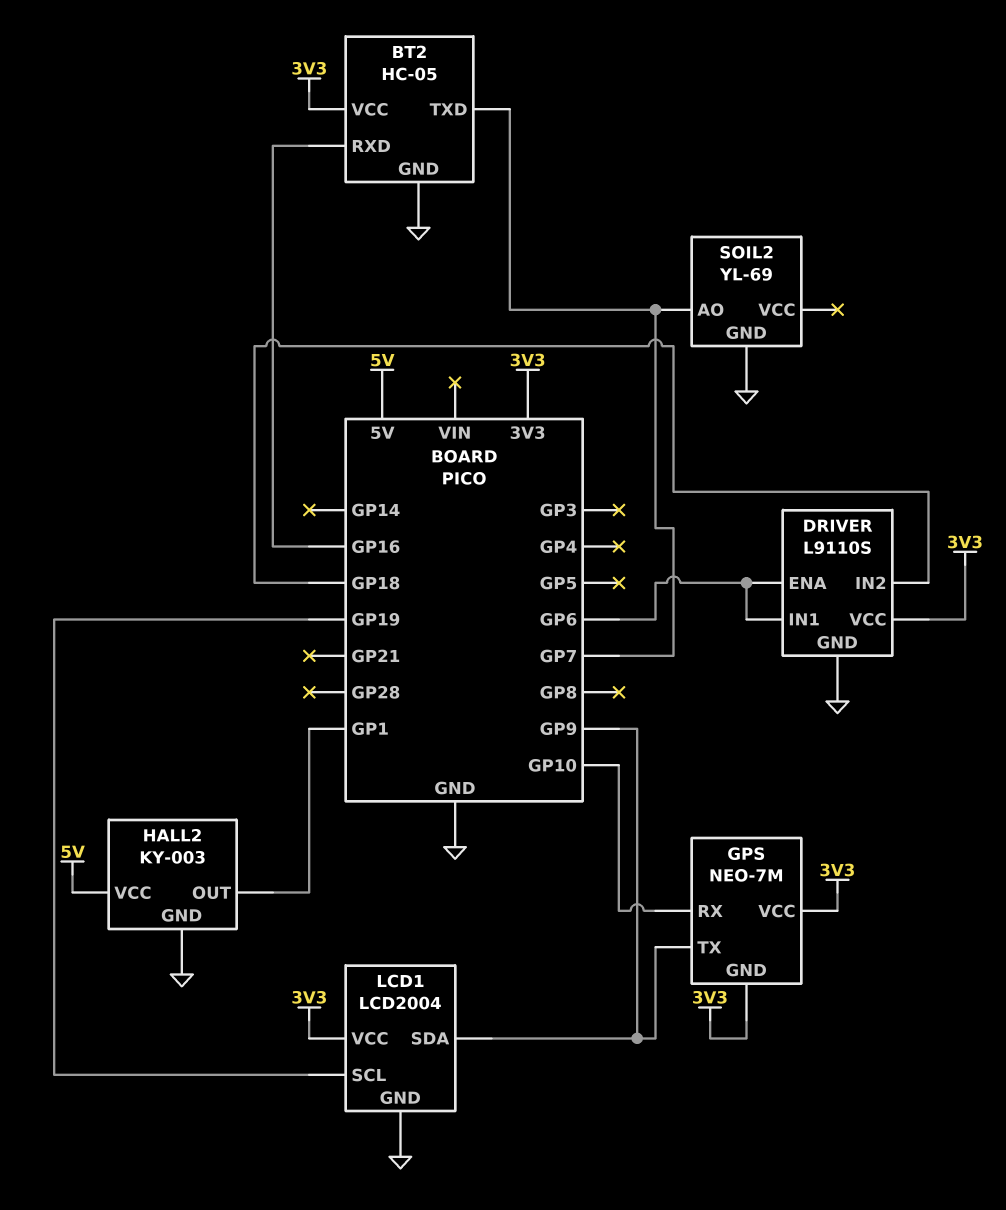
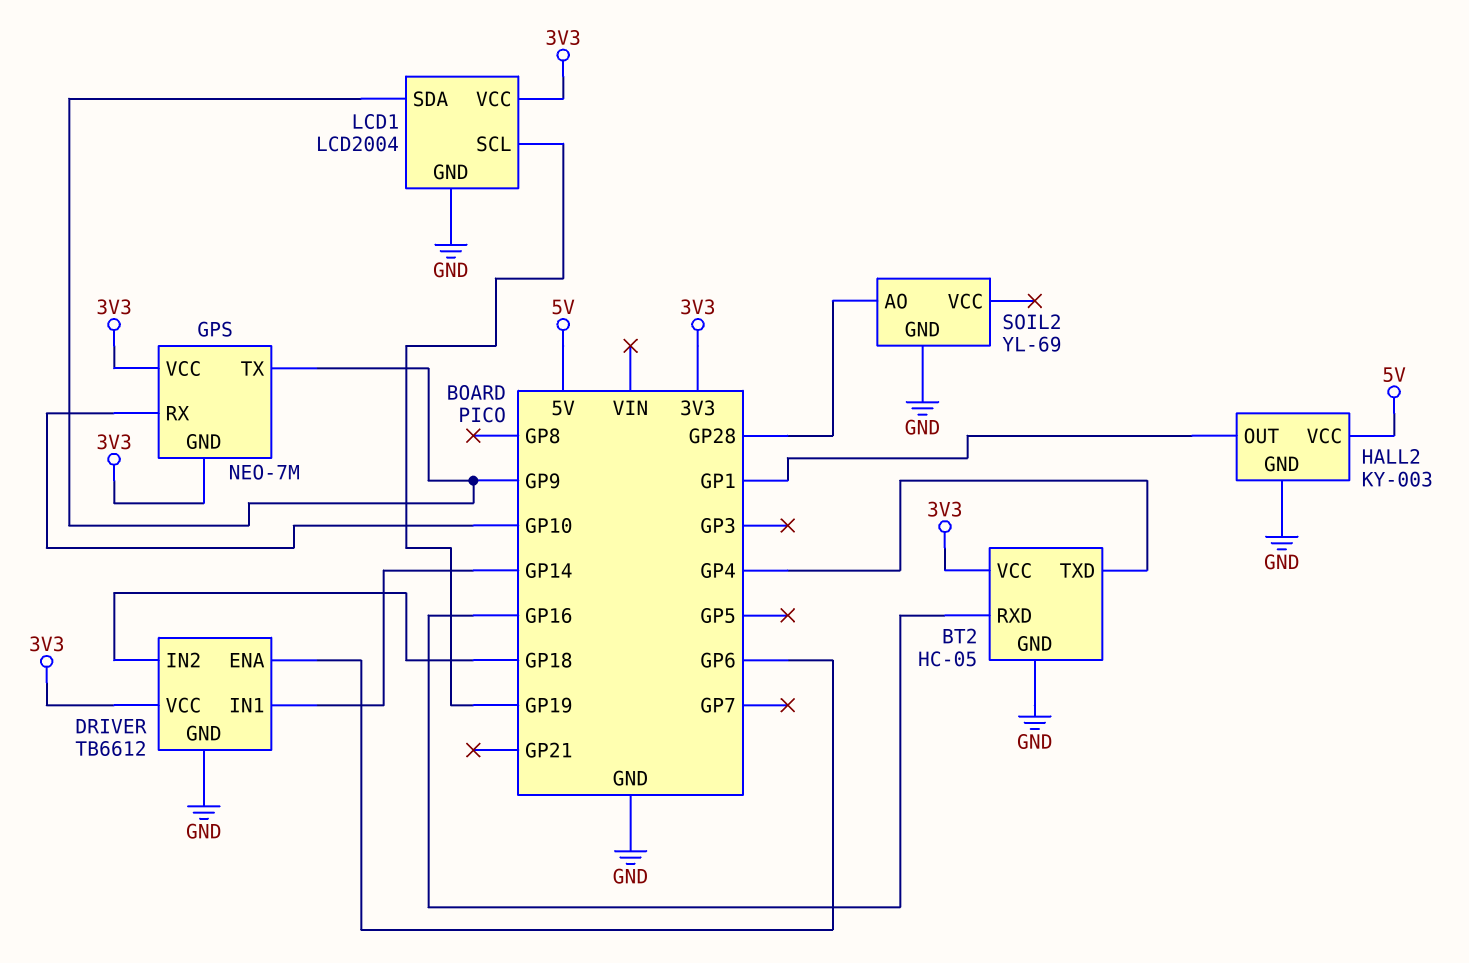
BT2 pin TXD: GP7 -> GP4
DRIVER: L9110S -> TB6612
DRIVER pin IN1: GP6 -> GP14
SOIL2 pin AO: GP7 -> GP28

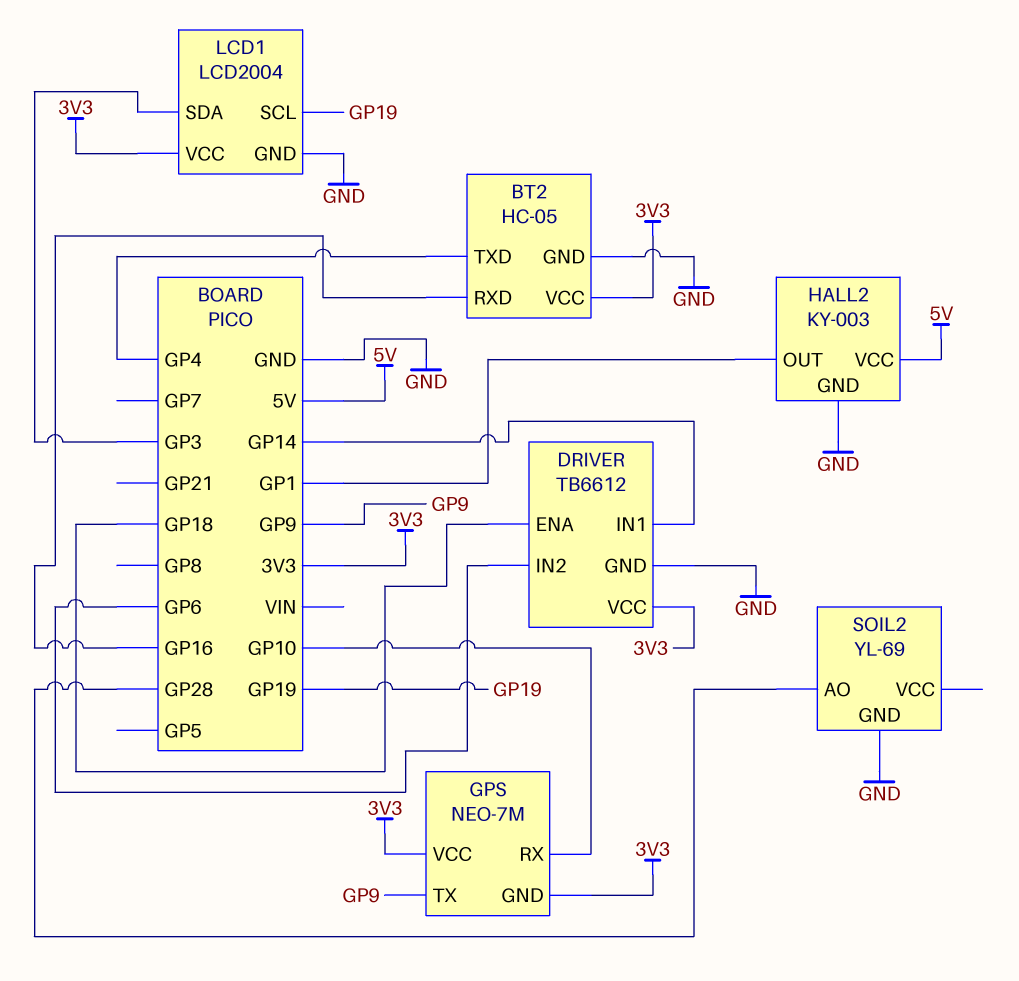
DRIVER pin ENA: GP6 -> GP18
DRIVER pin IN2: GP18 -> GP6
LCD1 pin SDA: GP9 -> GP3

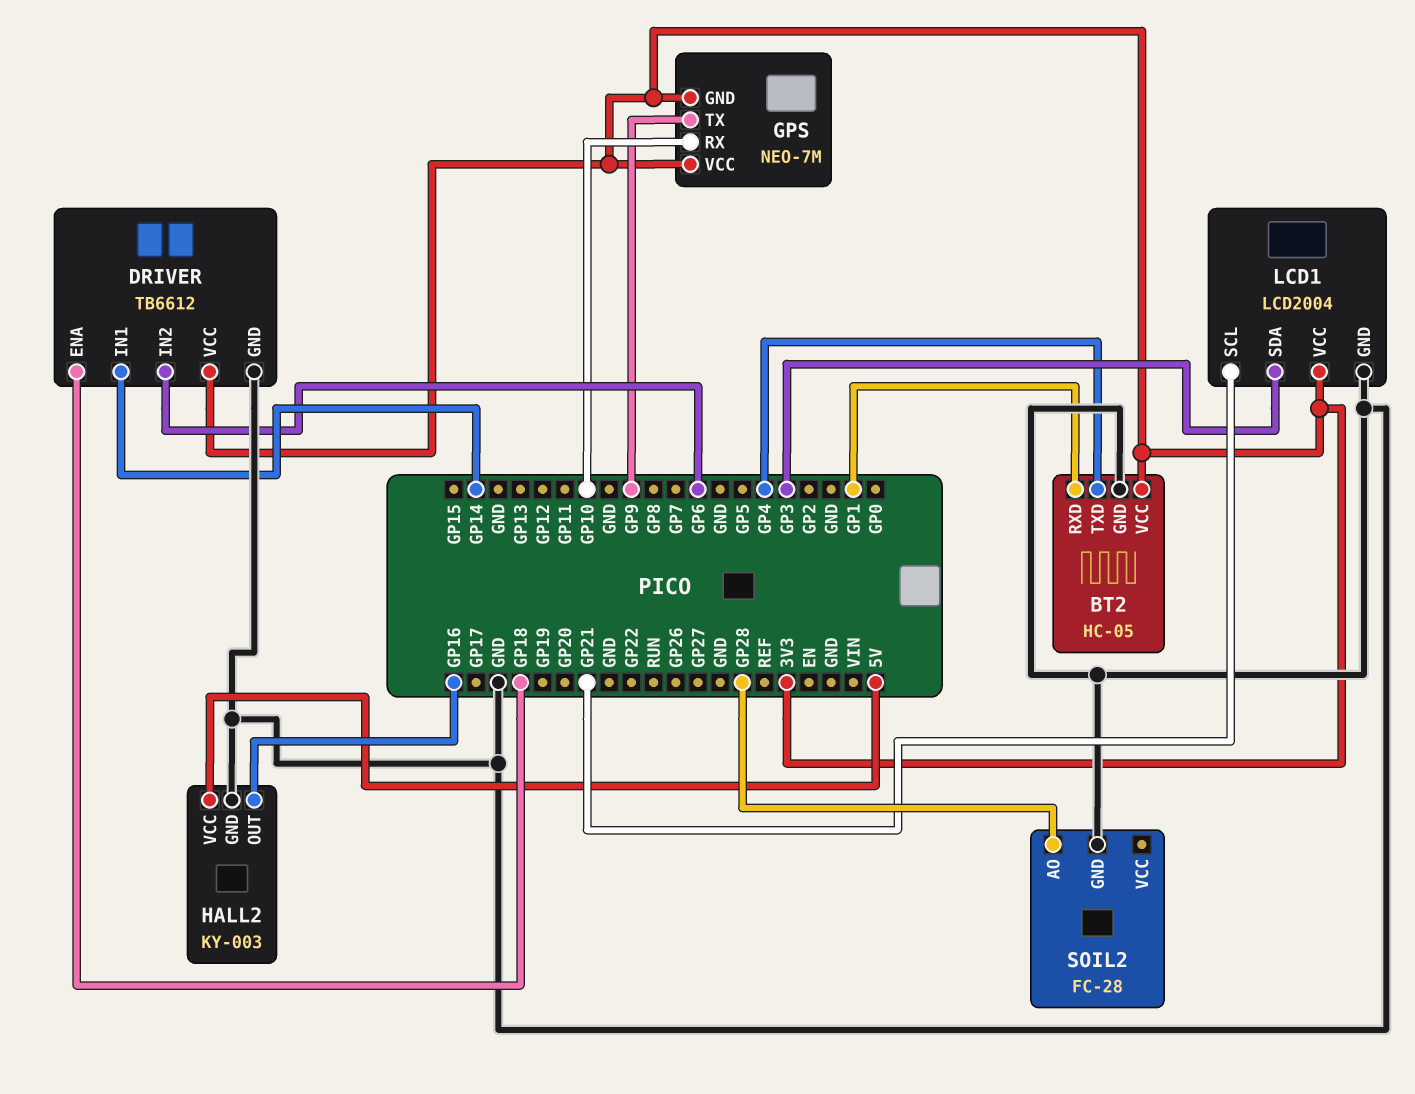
BT2 pin RXD: GP16 -> GP1
HALL2 pin OUT: GP1 -> GP16
LCD1 pin SCL: GP19 -> GP21
SOIL2: YL-69 -> FC-28

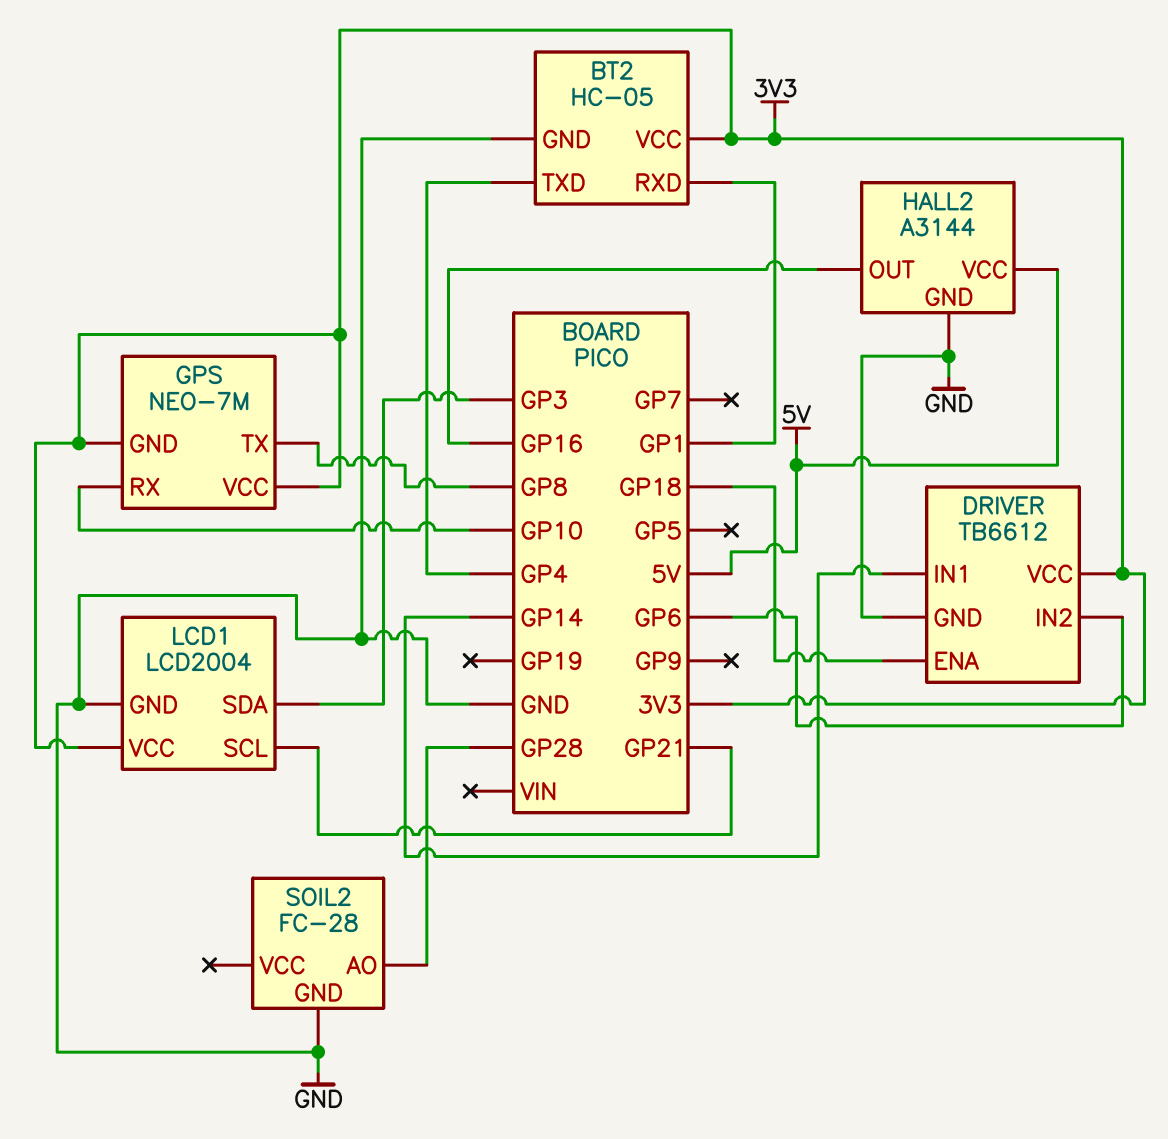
GPS pin TX: GP9 -> GP8
HALL2: KY-003 -> A3144

